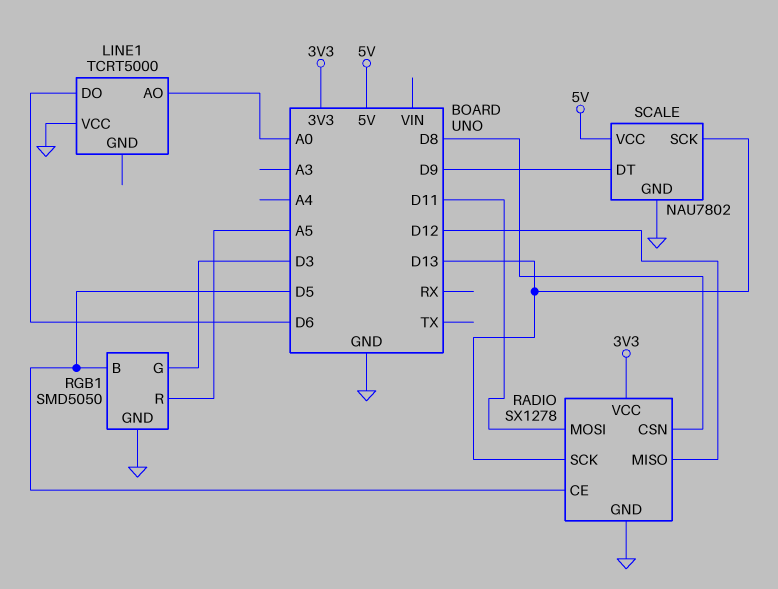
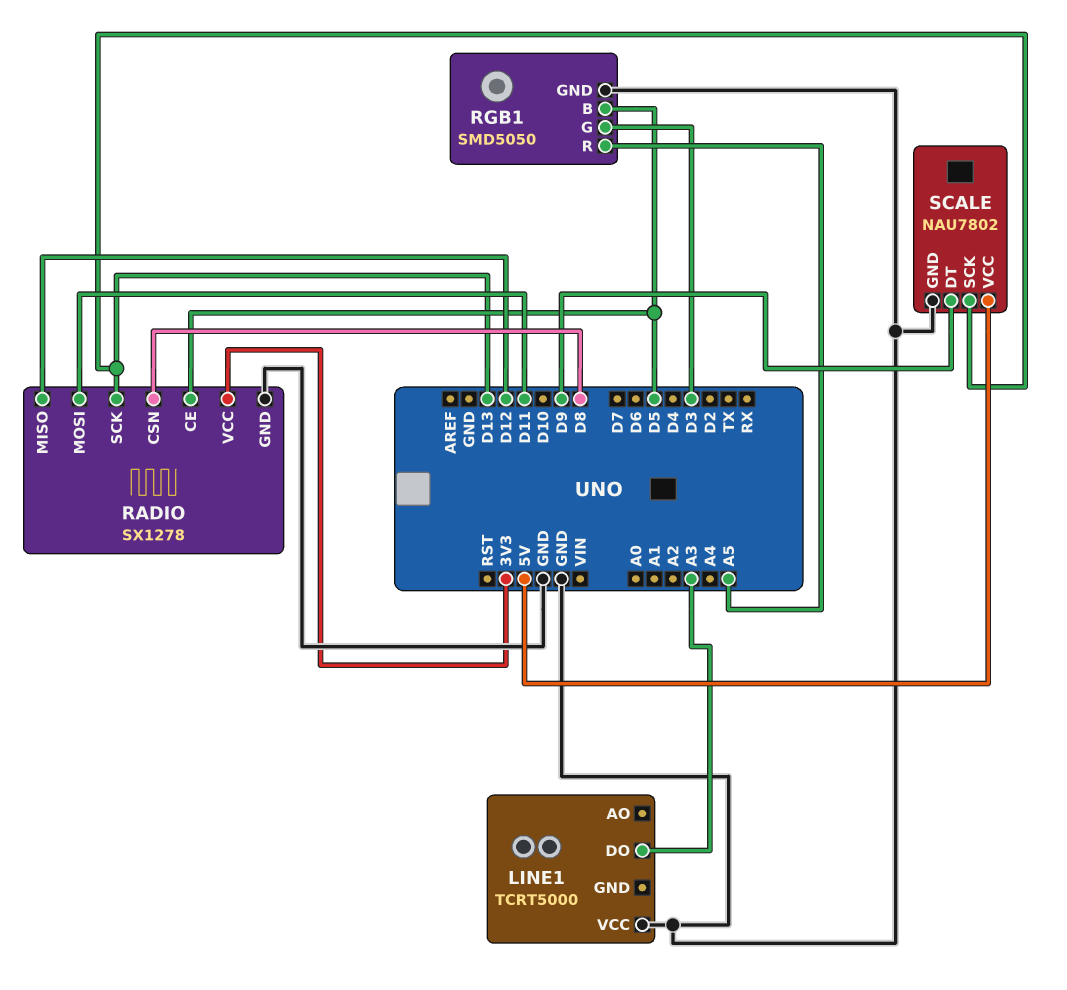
LINE1 pin AO: A0 -> none
LINE1 pin DO: D6 -> A3

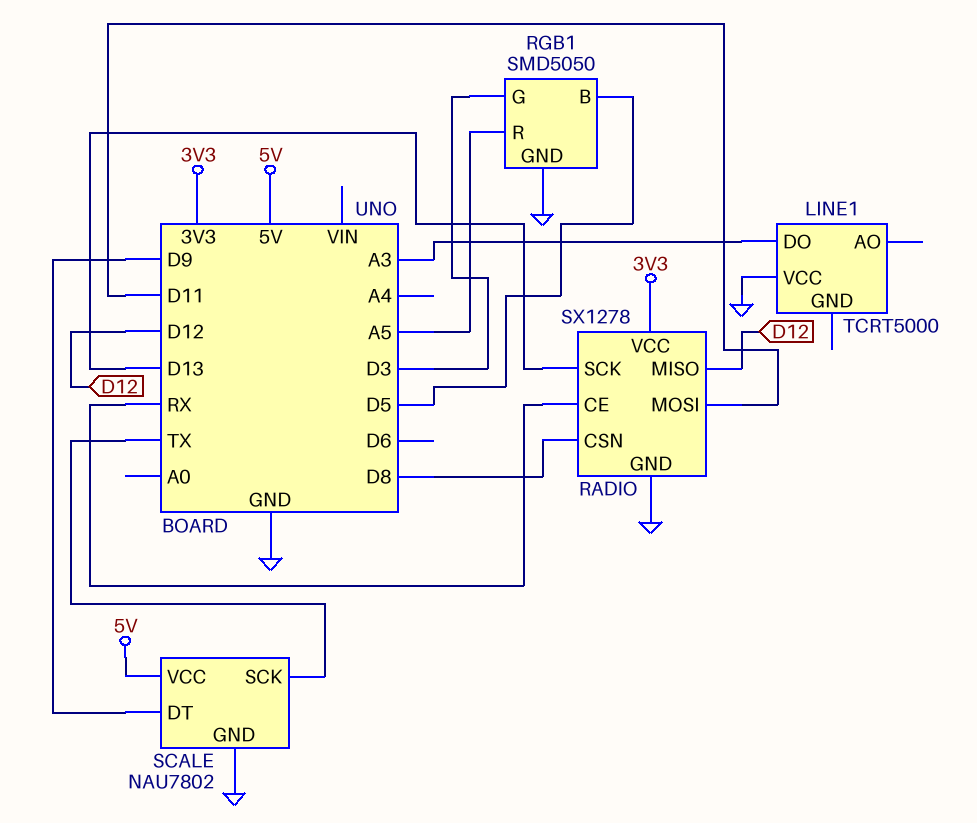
RADIO pin CE: D5 -> RX
SCALE pin SCK: D13 -> TX

